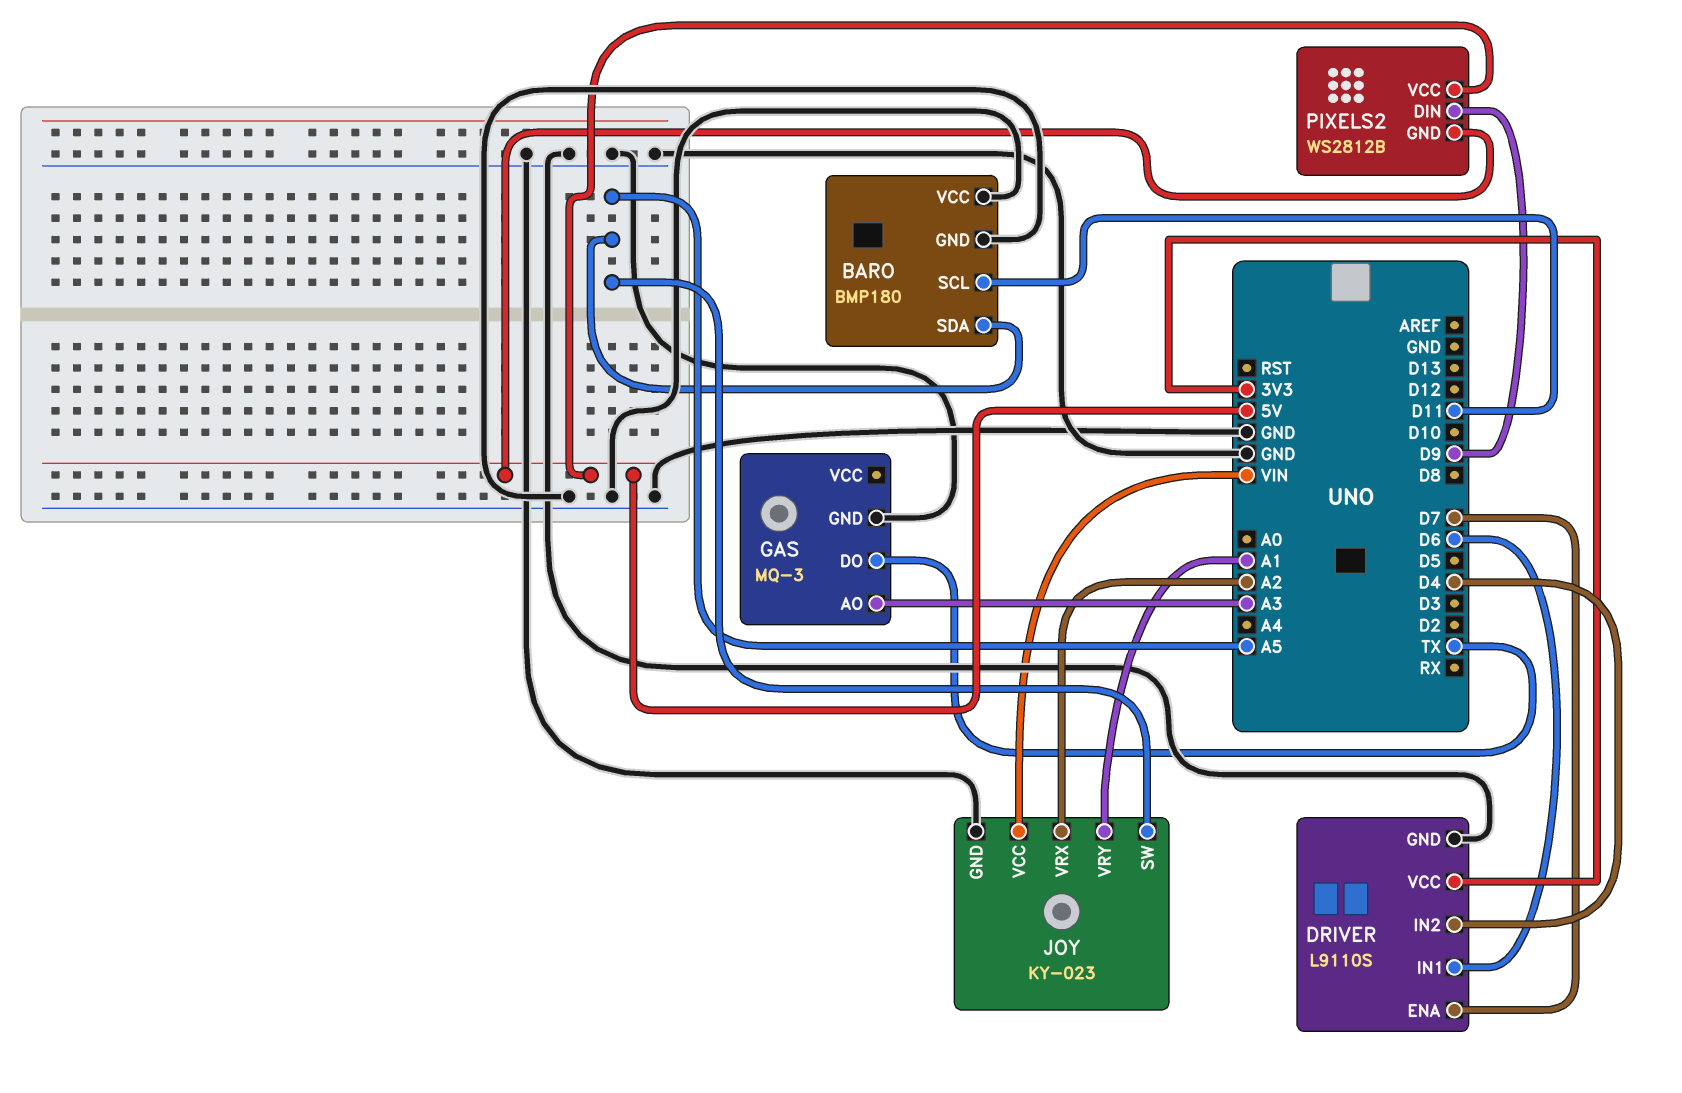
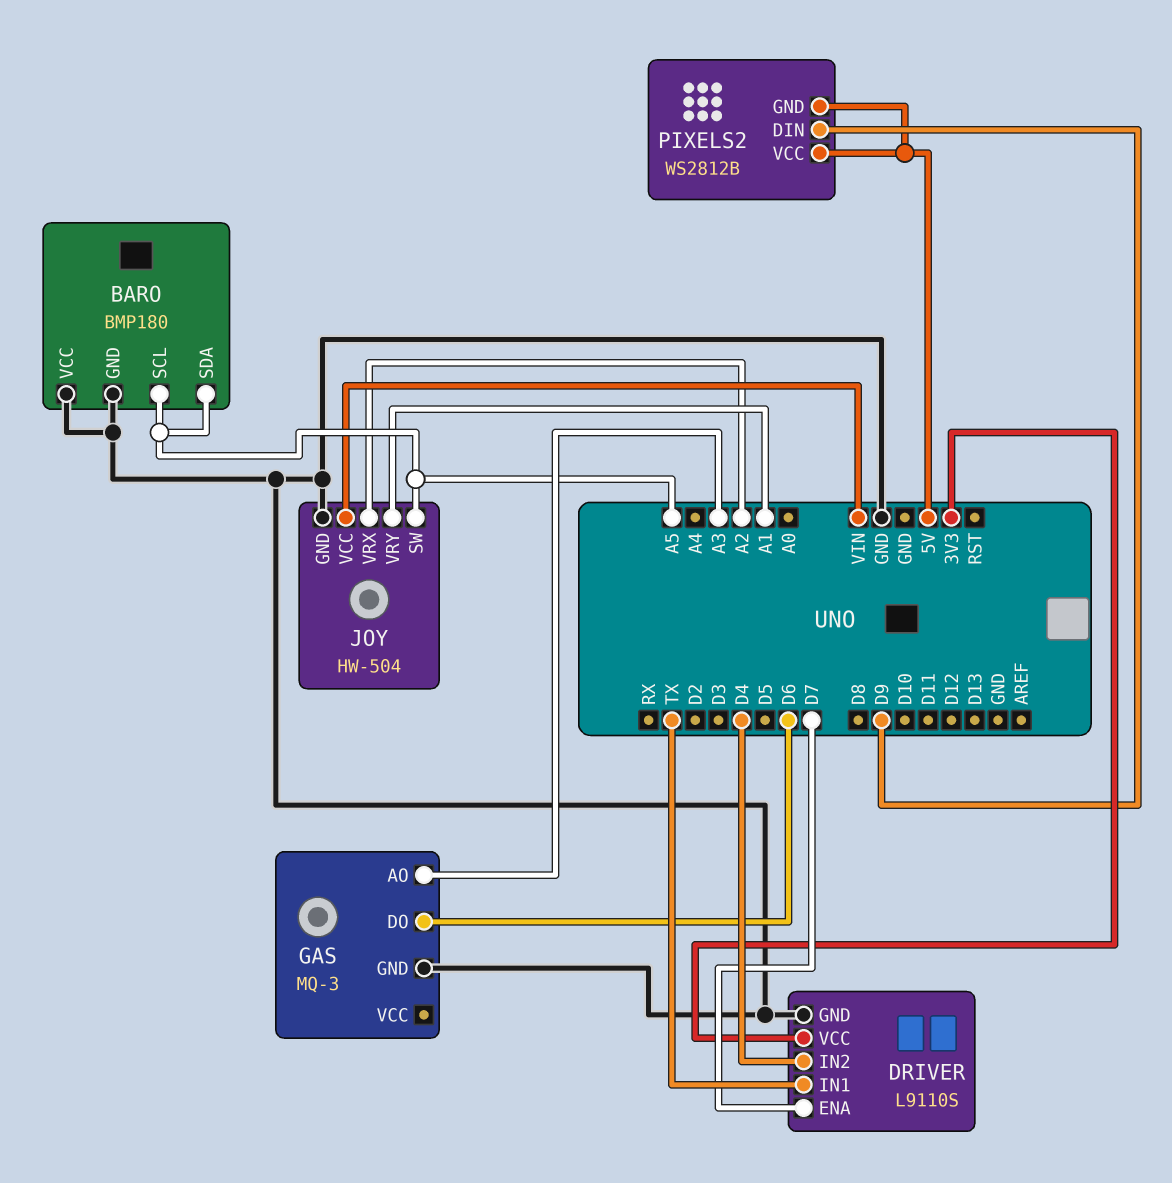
BARO pin SCL: D11 -> A5
DRIVER pin IN1: D6 -> TX
GAS pin DO: TX -> D6
JOY: KY-023 -> HW-504

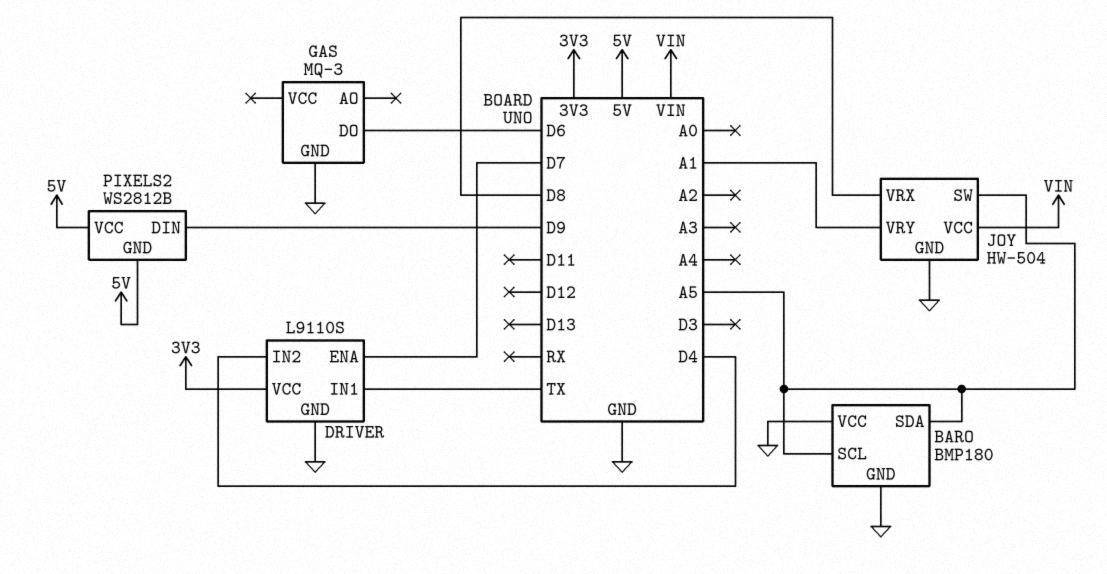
GAS pin AO: A3 -> none
JOY pin VRX: A2 -> D8

